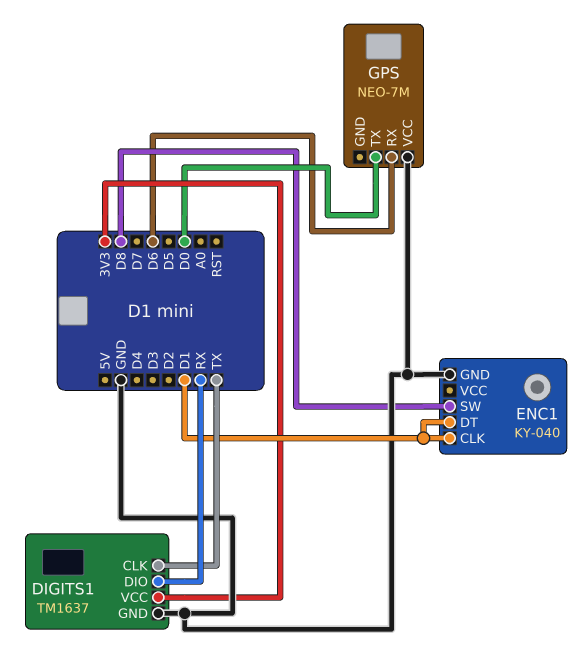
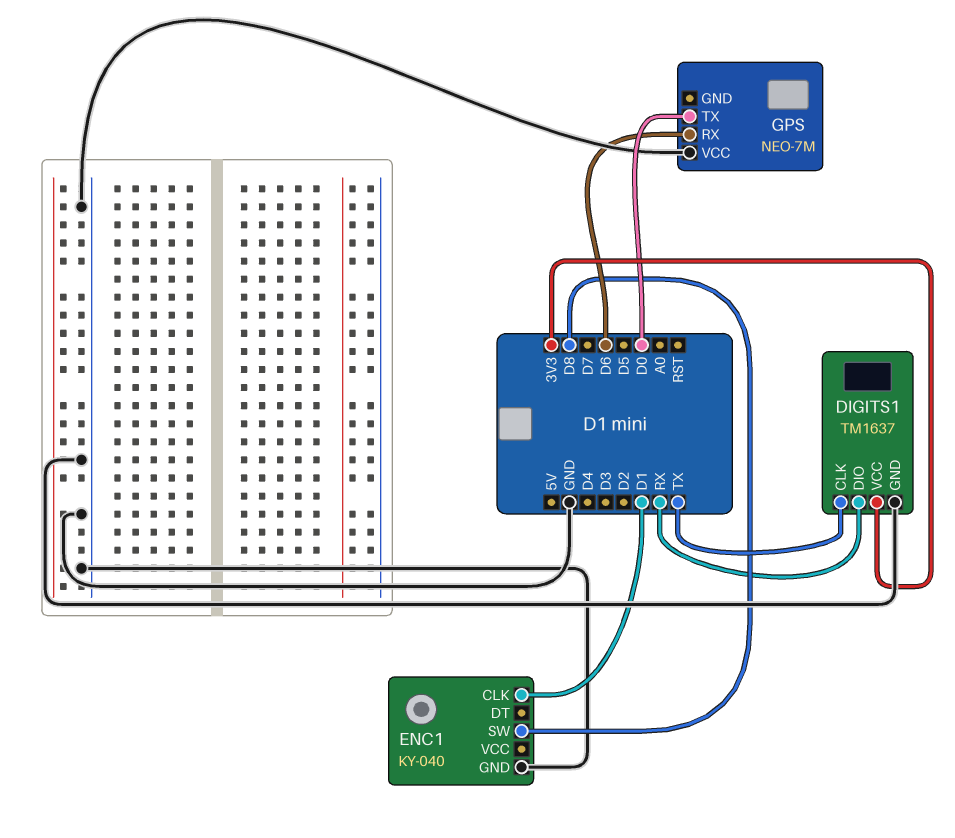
ENC1 pin DT: D1 -> none

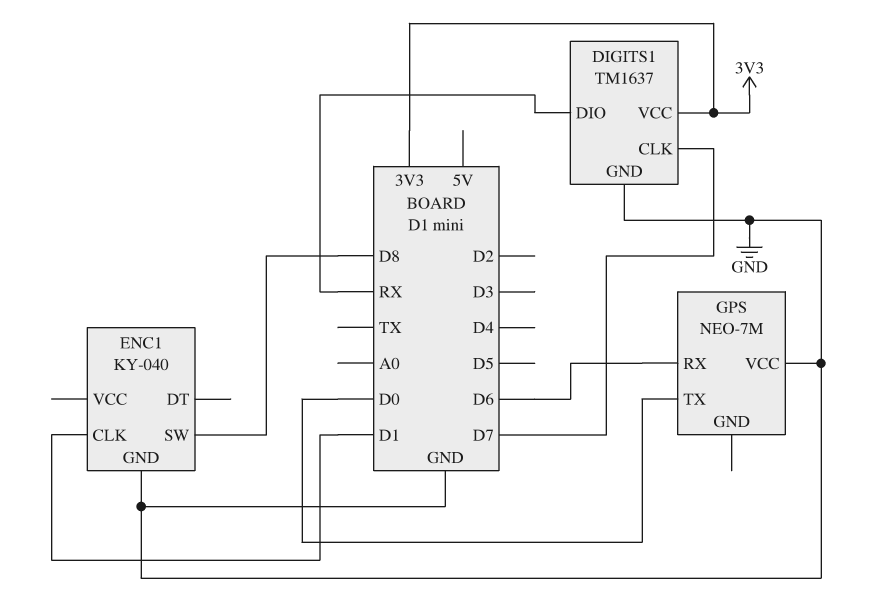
DIGITS1 pin CLK: TX -> D7

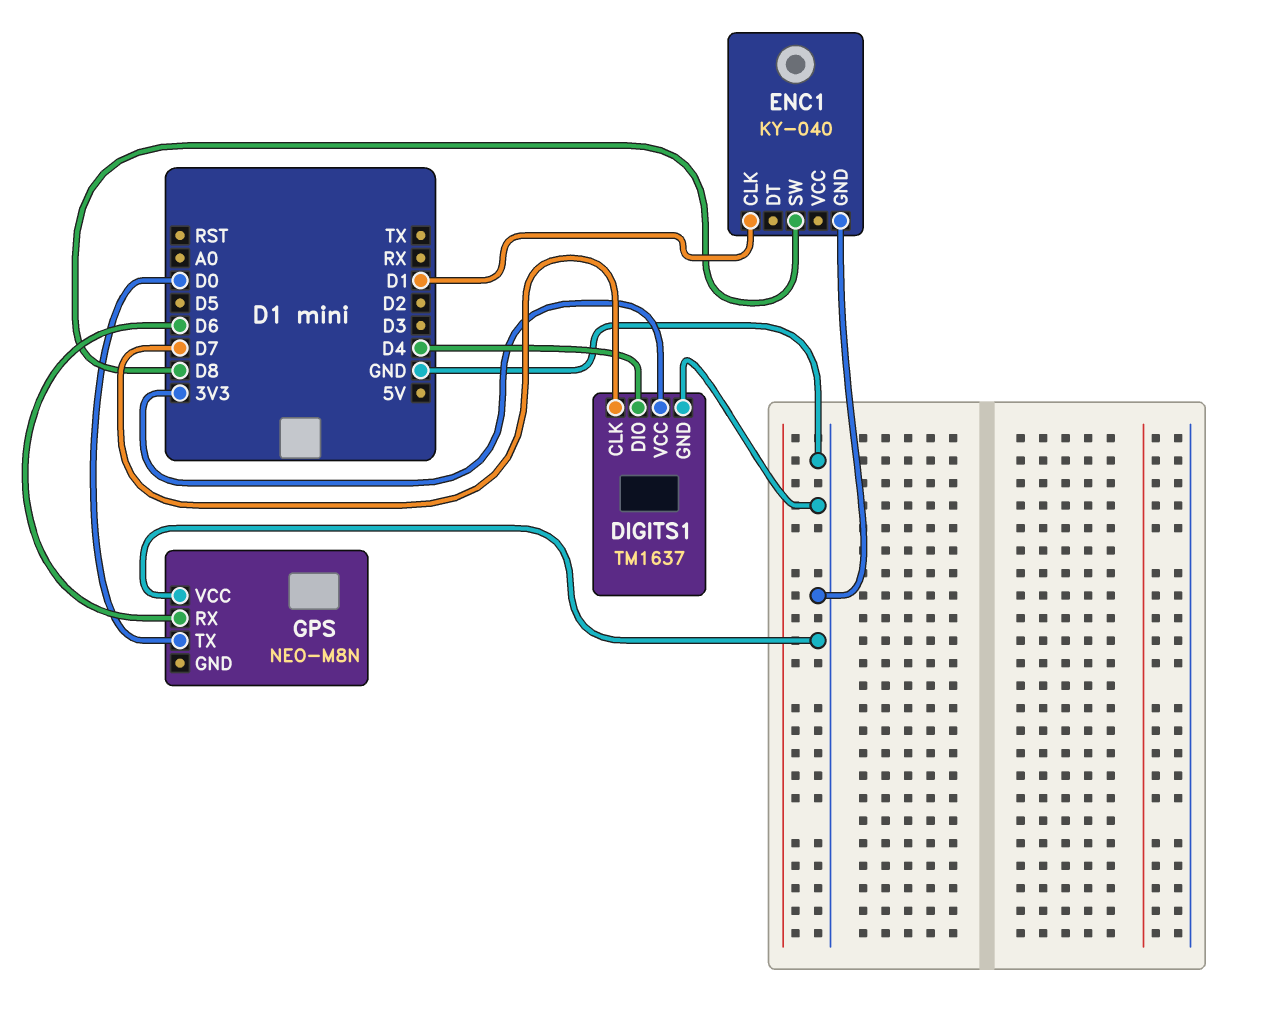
DIGITS1 pin DIO: RX -> D4
GPS: NEO-7M -> NEO-M8N

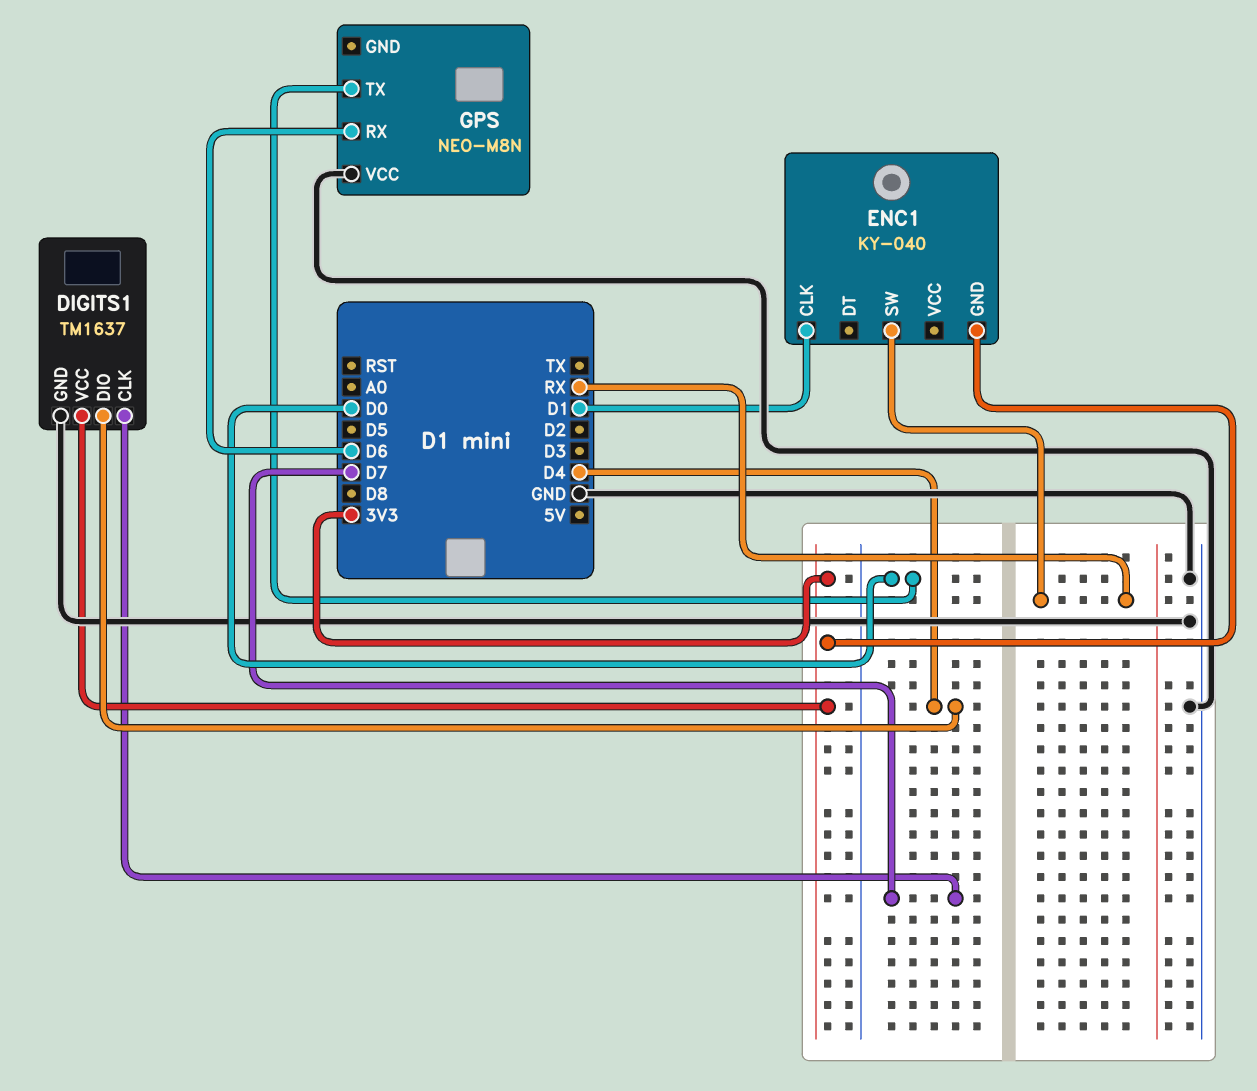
ENC1 pin GND: GND -> 3V3
ENC1 pin SW: D8 -> RX

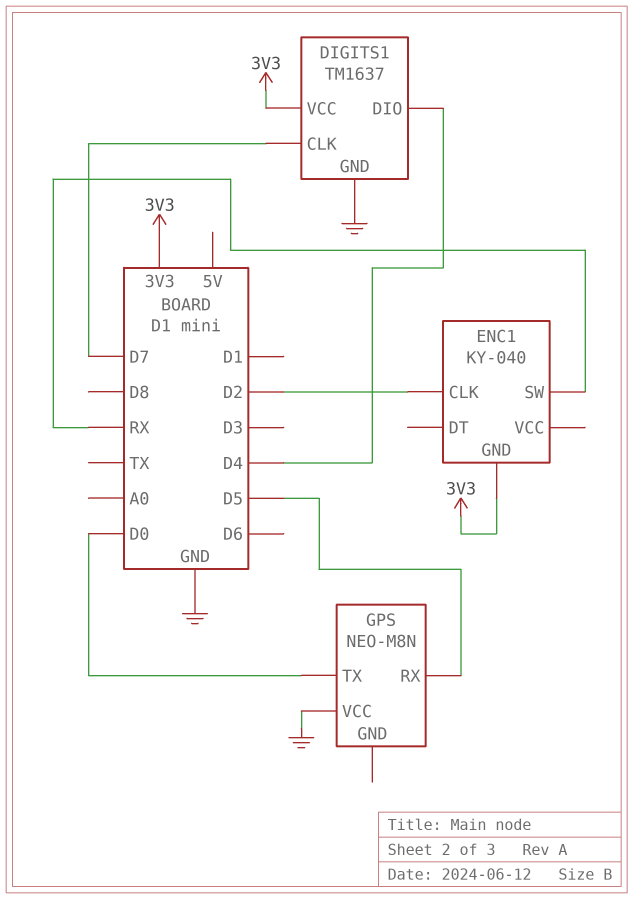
ENC1 pin CLK: D1 -> D2
GPS pin RX: D6 -> D5

